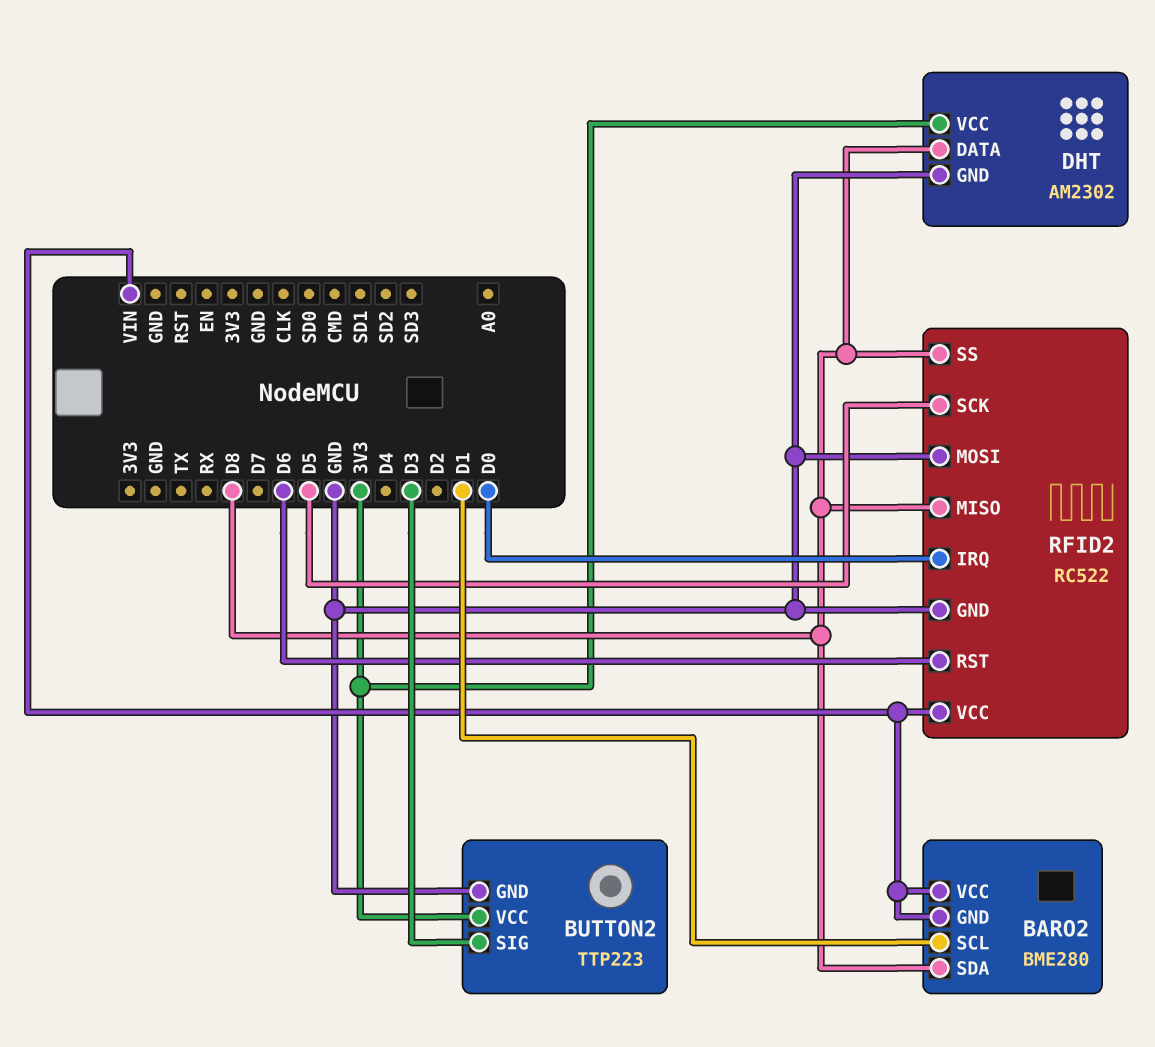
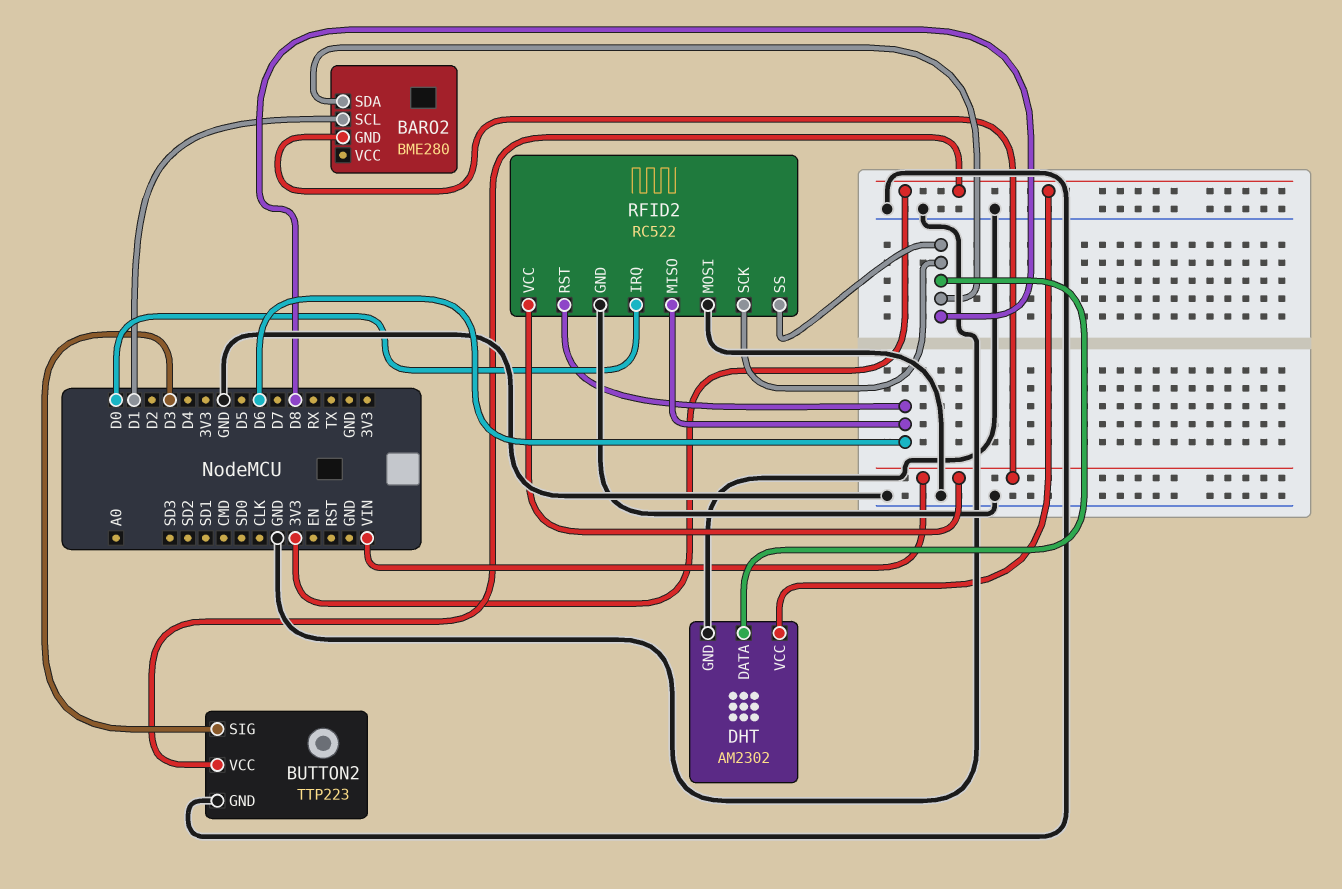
BARO2 pin VCC: VIN -> none
RFID2 pin MISO: D8 -> D6
RFID2 pin SCK: D5 -> D8

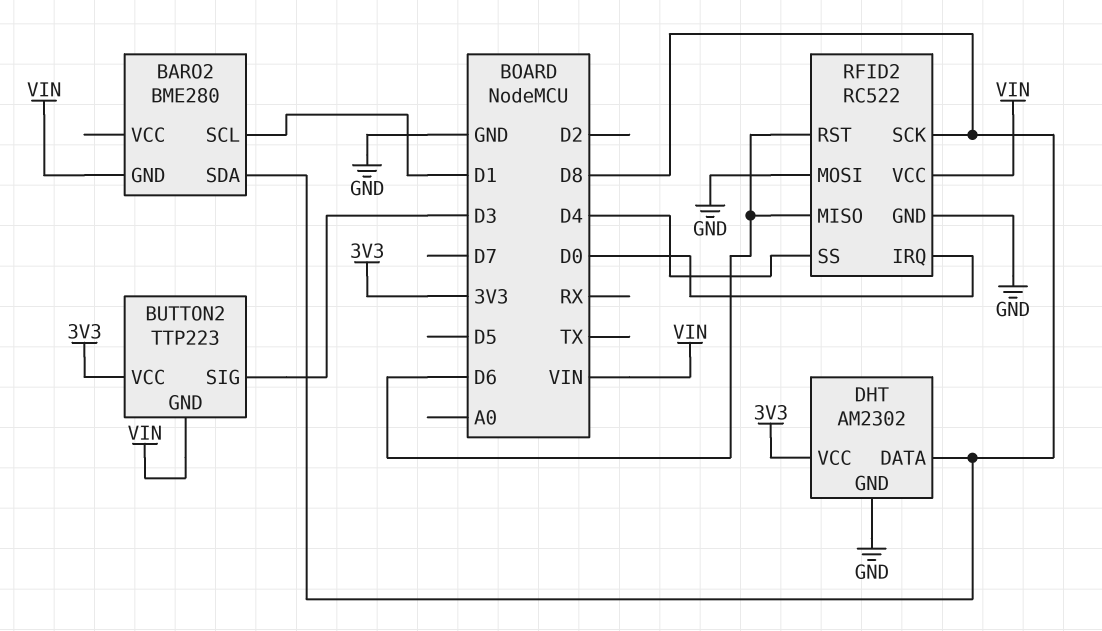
BUTTON2 pin GND: GND -> VIN
RFID2 pin SS: D8 -> D4

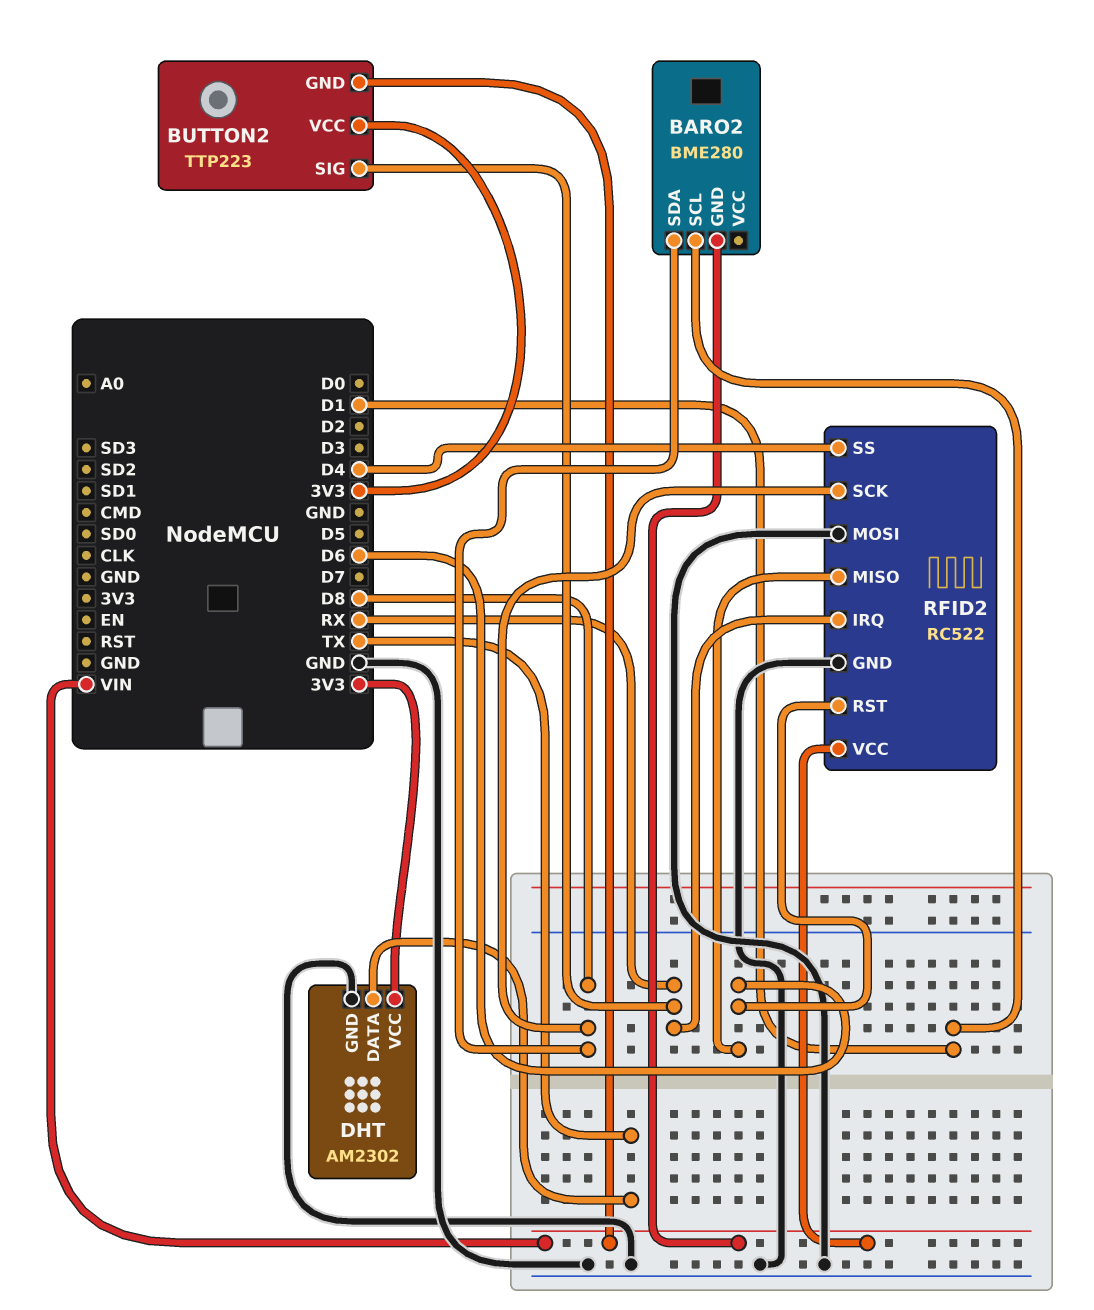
BUTTON2 pin SIG: D3 -> RX
DHT pin DATA: D8 -> TX
RFID2 pin IRQ: D0 -> RX

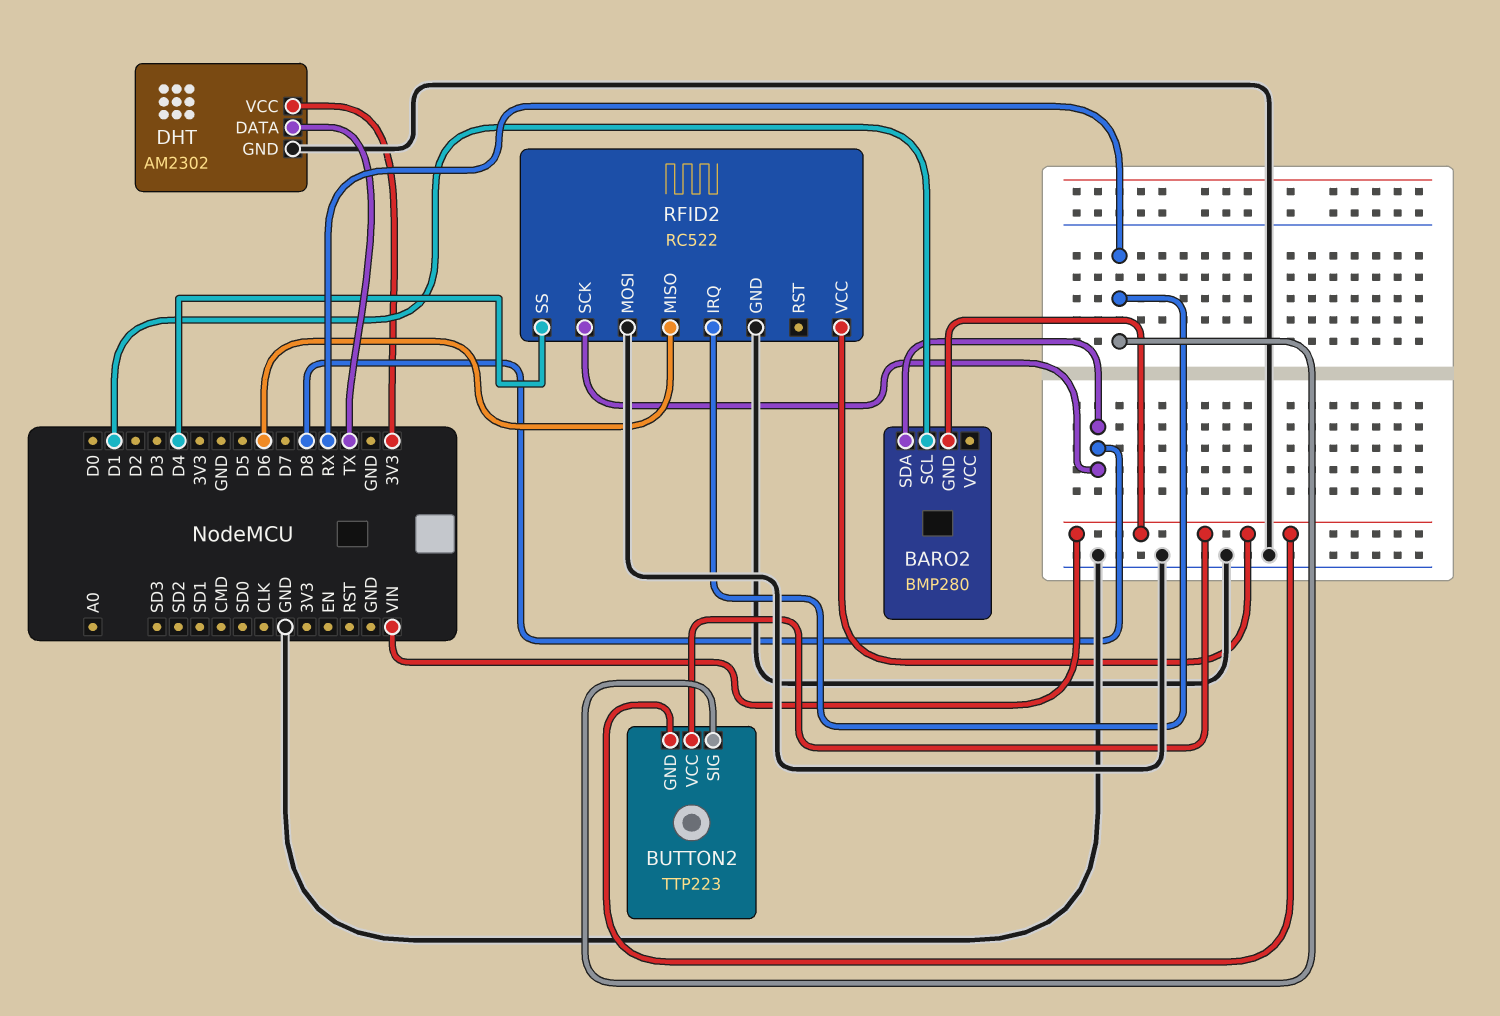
BARO2: BME280 -> BMP280
BUTTON2 pin VCC: 3V3 -> VIN
RFID2 pin RST: D6 -> none

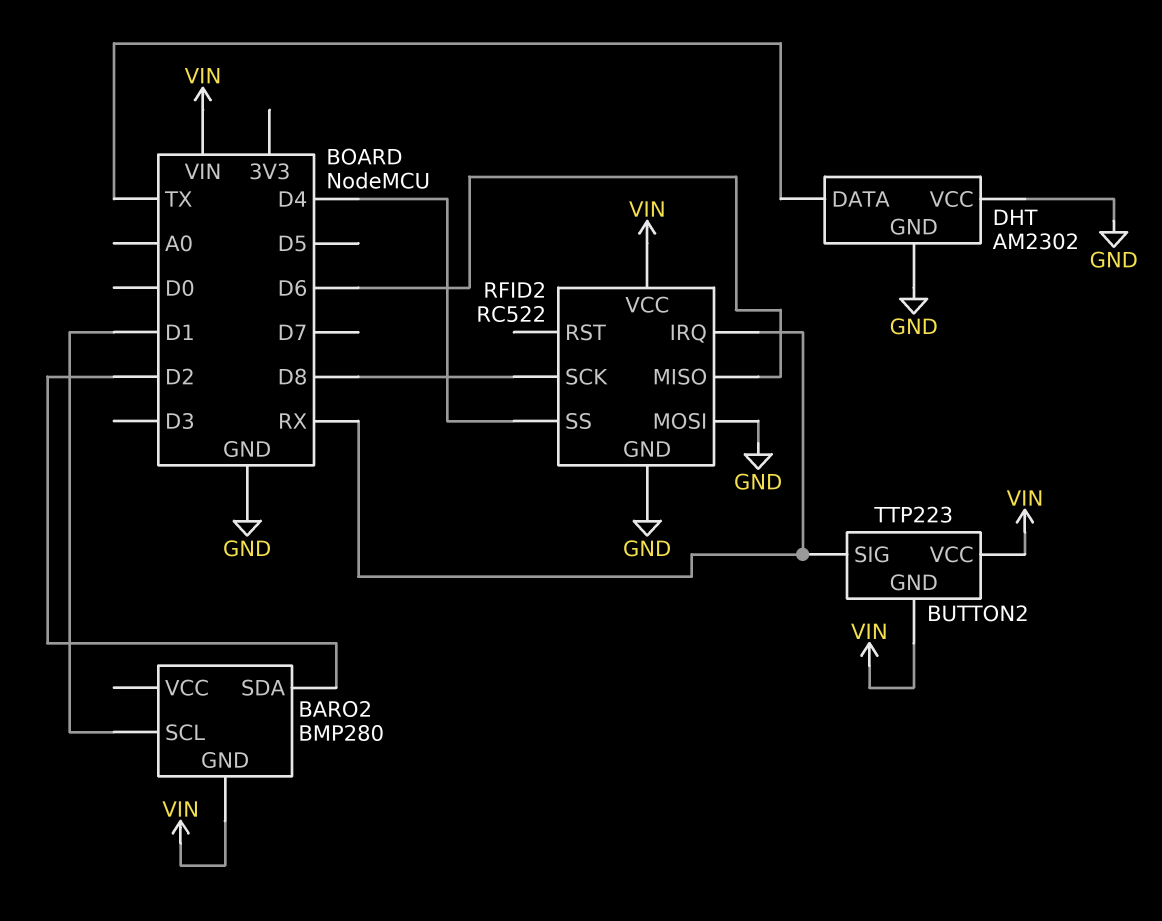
BARO2 pin SDA: D8 -> D2
DHT pin VCC: 3V3 -> GND

